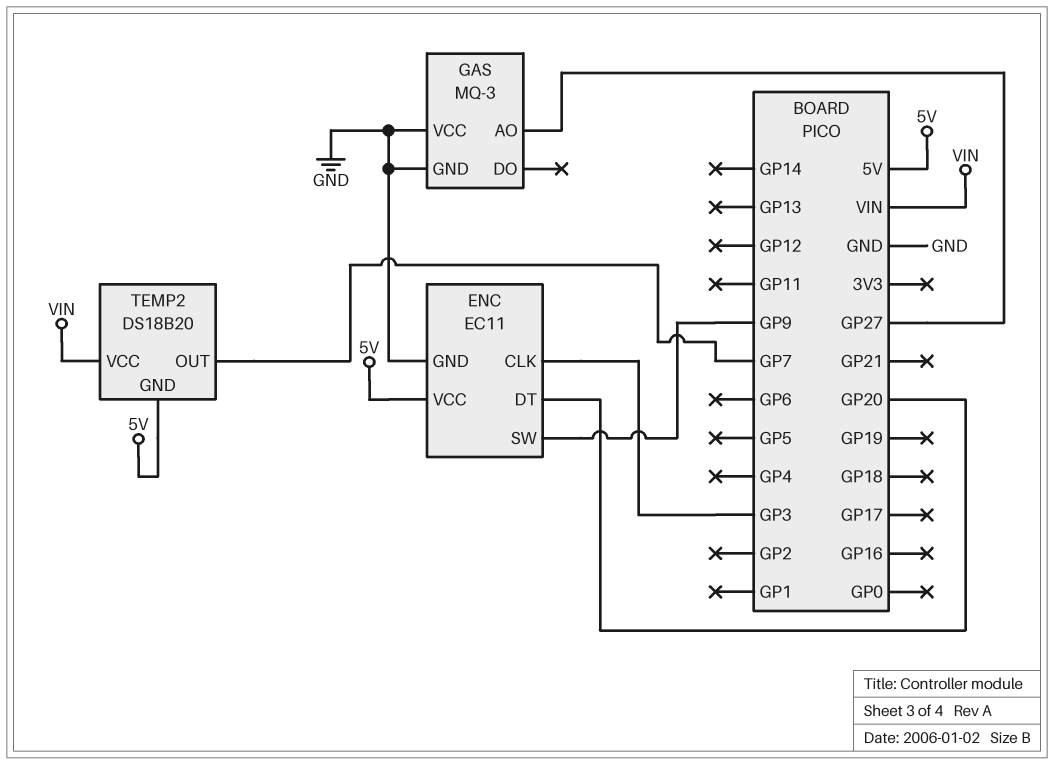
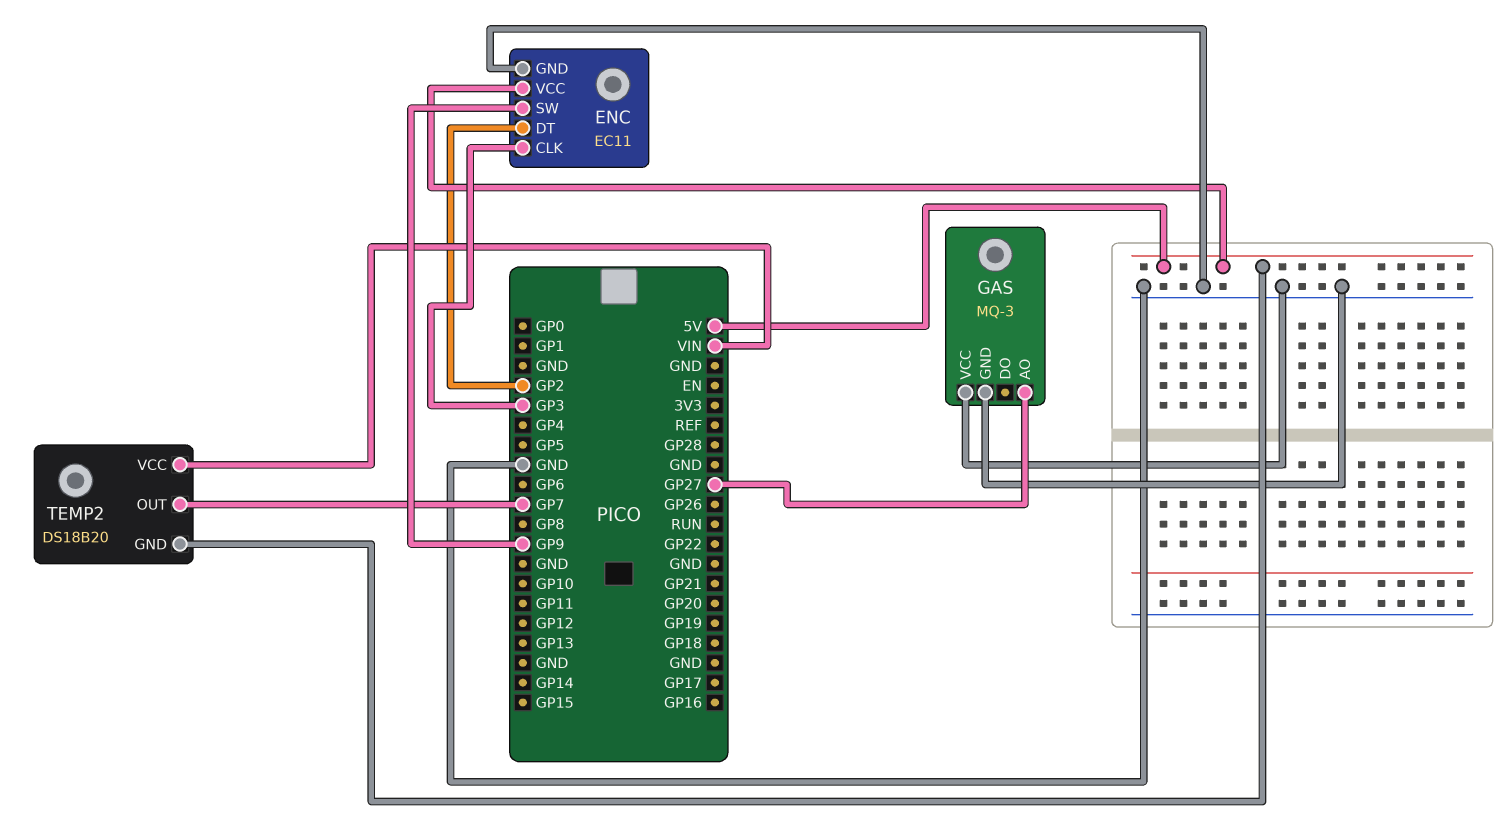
ENC pin DT: GP20 -> GP2

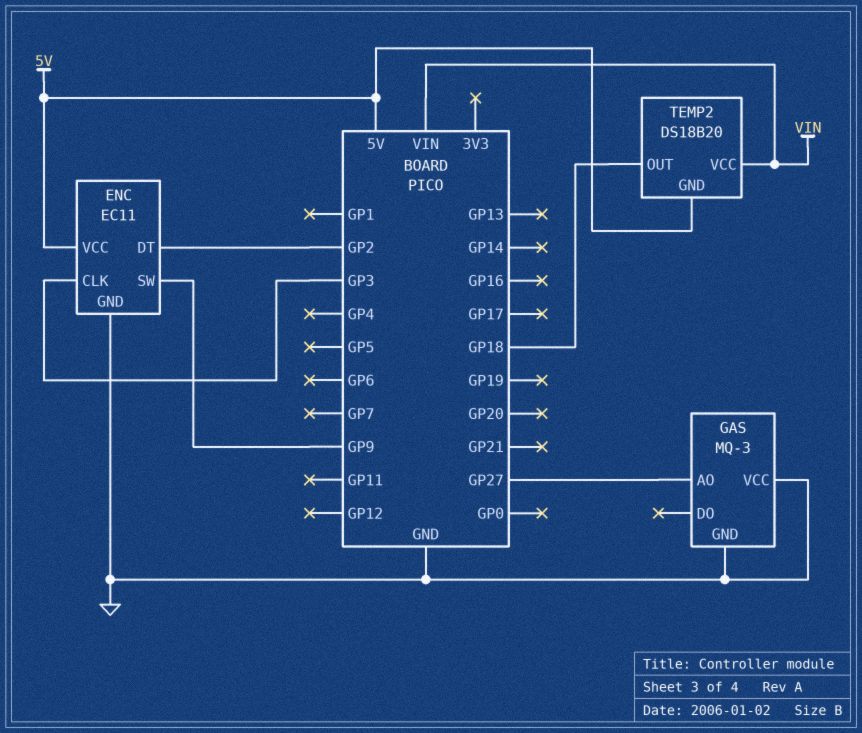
TEMP2 pin OUT: GP7 -> GP18

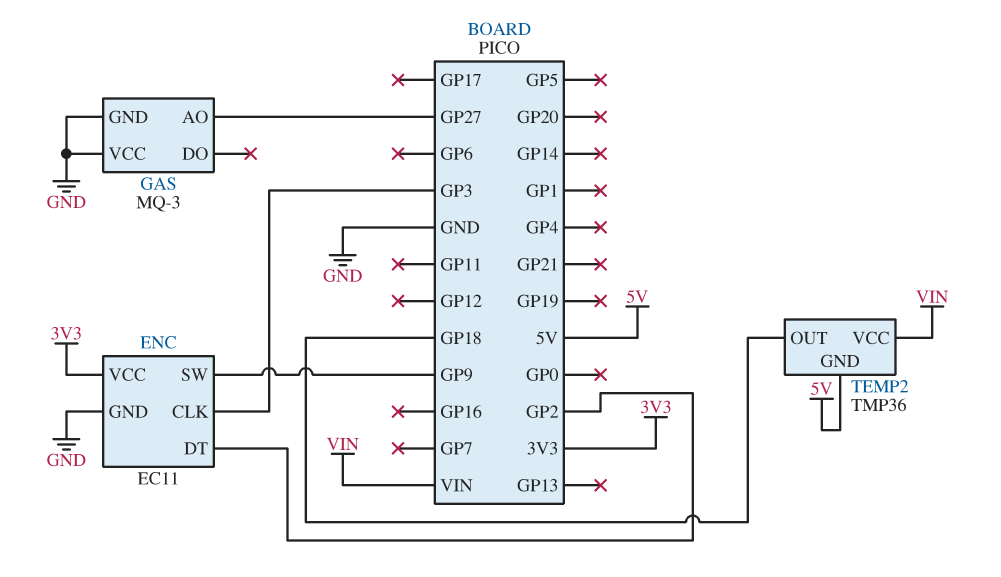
ENC pin VCC: 5V -> 3V3
TEMP2: DS18B20 -> TMP36

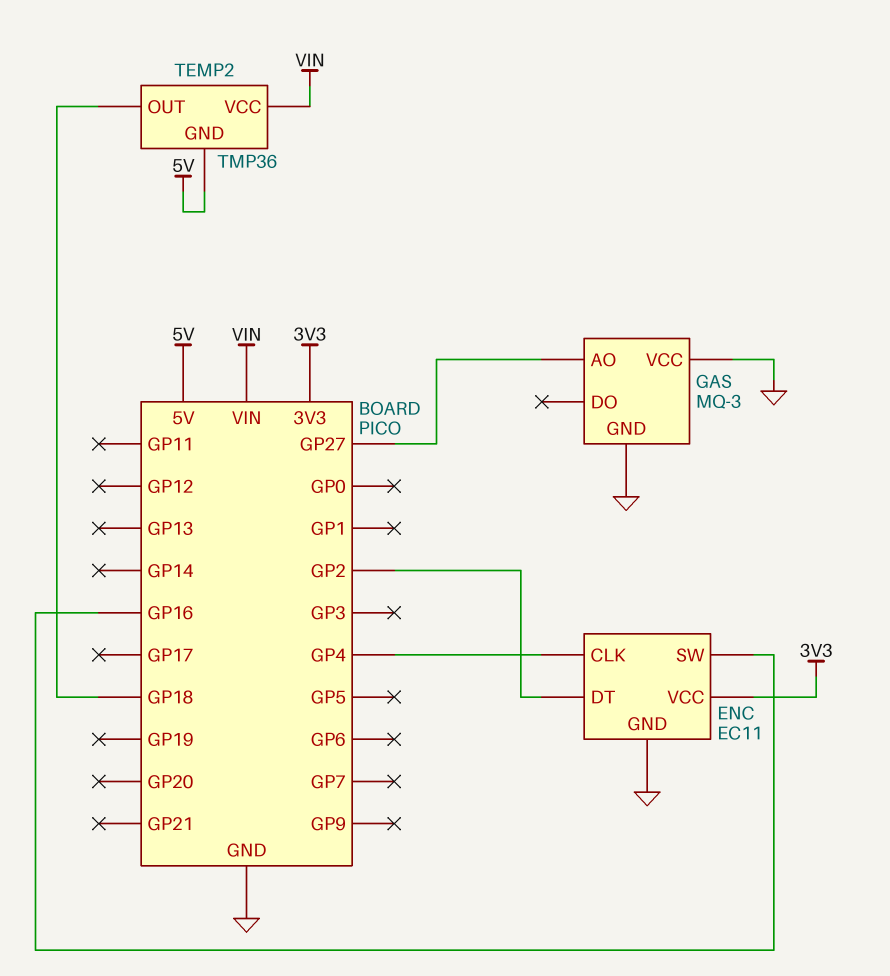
ENC pin CLK: GP3 -> GP4
ENC pin SW: GP9 -> GP16

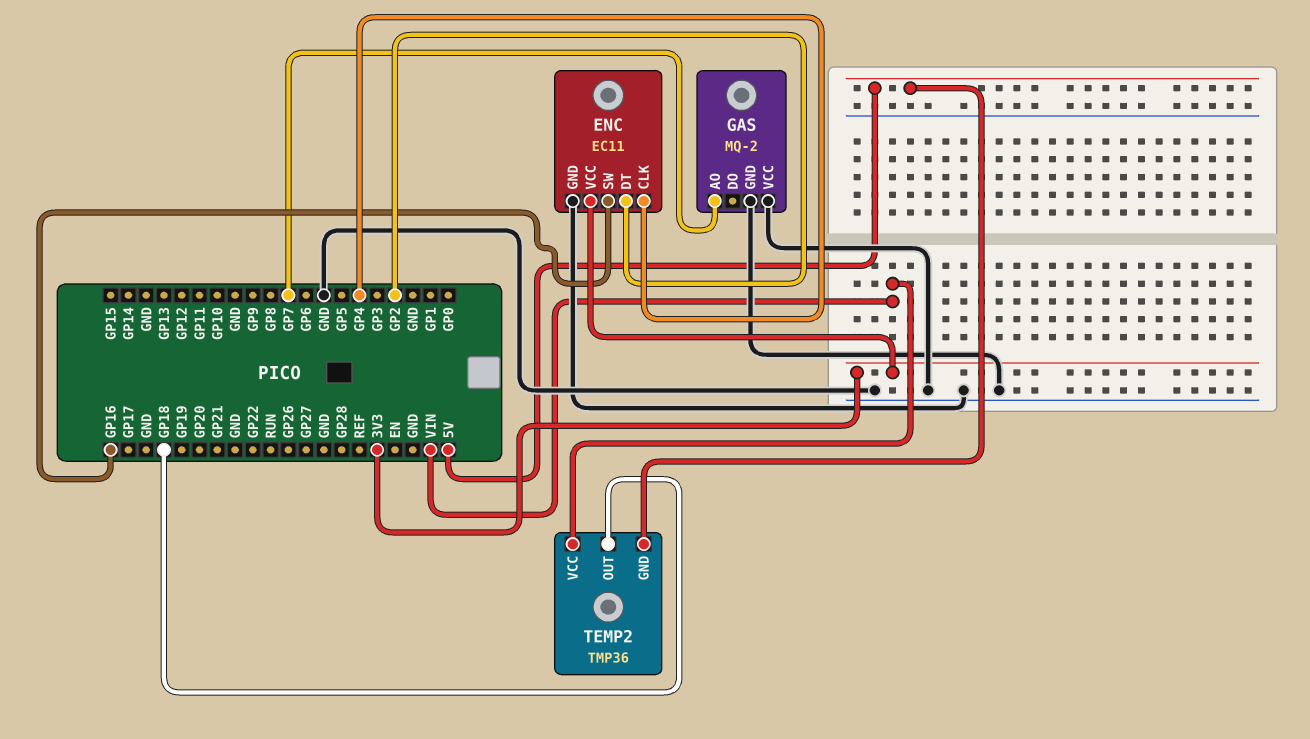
GAS: MQ-3 -> MQ-2
GAS pin AO: GP27 -> GP7

